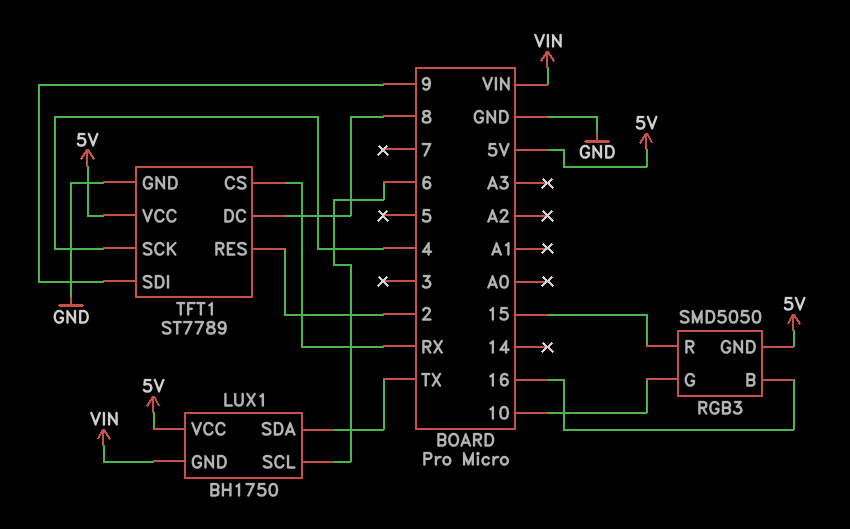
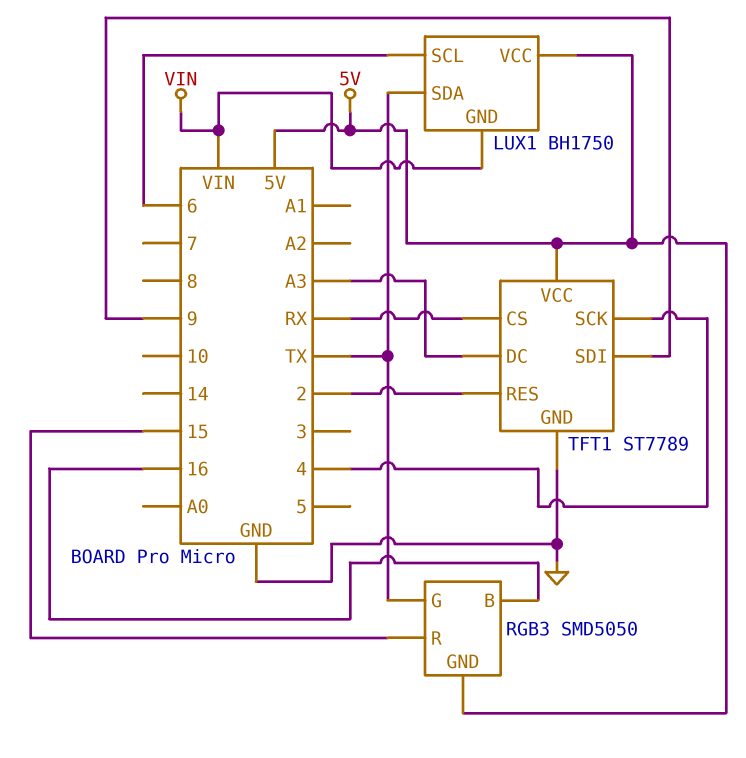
RGB3 pin G: 10 -> TX
TFT1 pin DC: 8 -> A3

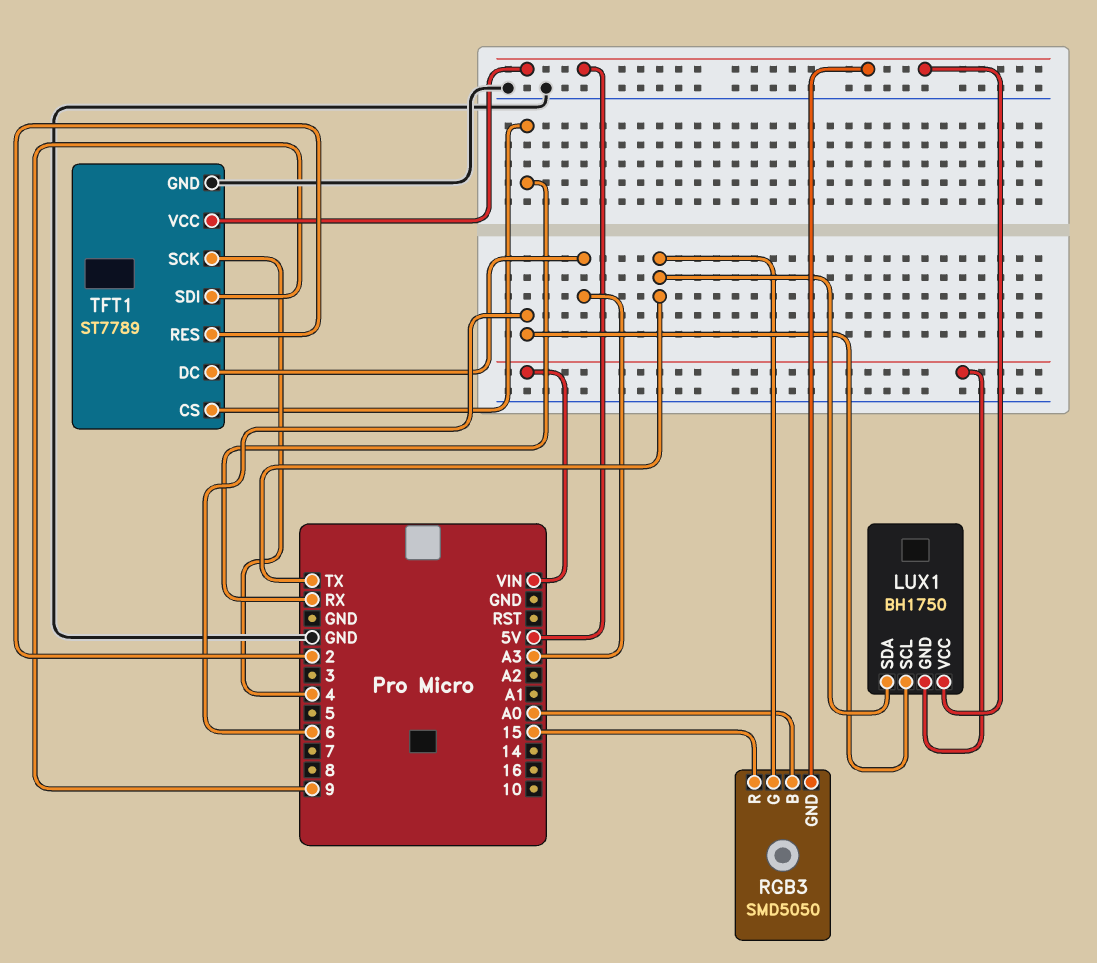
RGB3 pin B: 16 -> A0

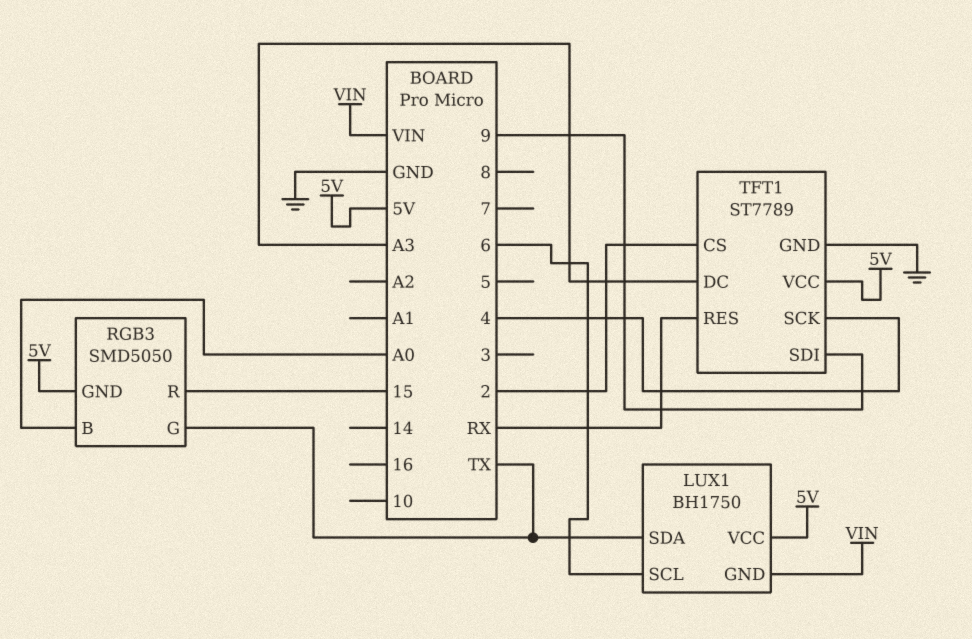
TFT1 pin CS: RX -> 2
TFT1 pin RES: 2 -> RX

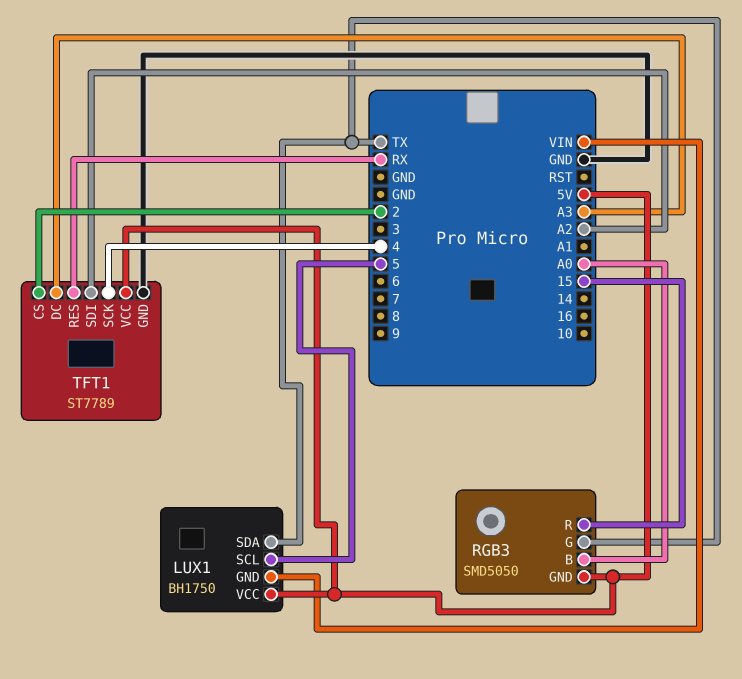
LUX1 pin SCL: 6 -> 5
TFT1 pin SDI: 9 -> A2

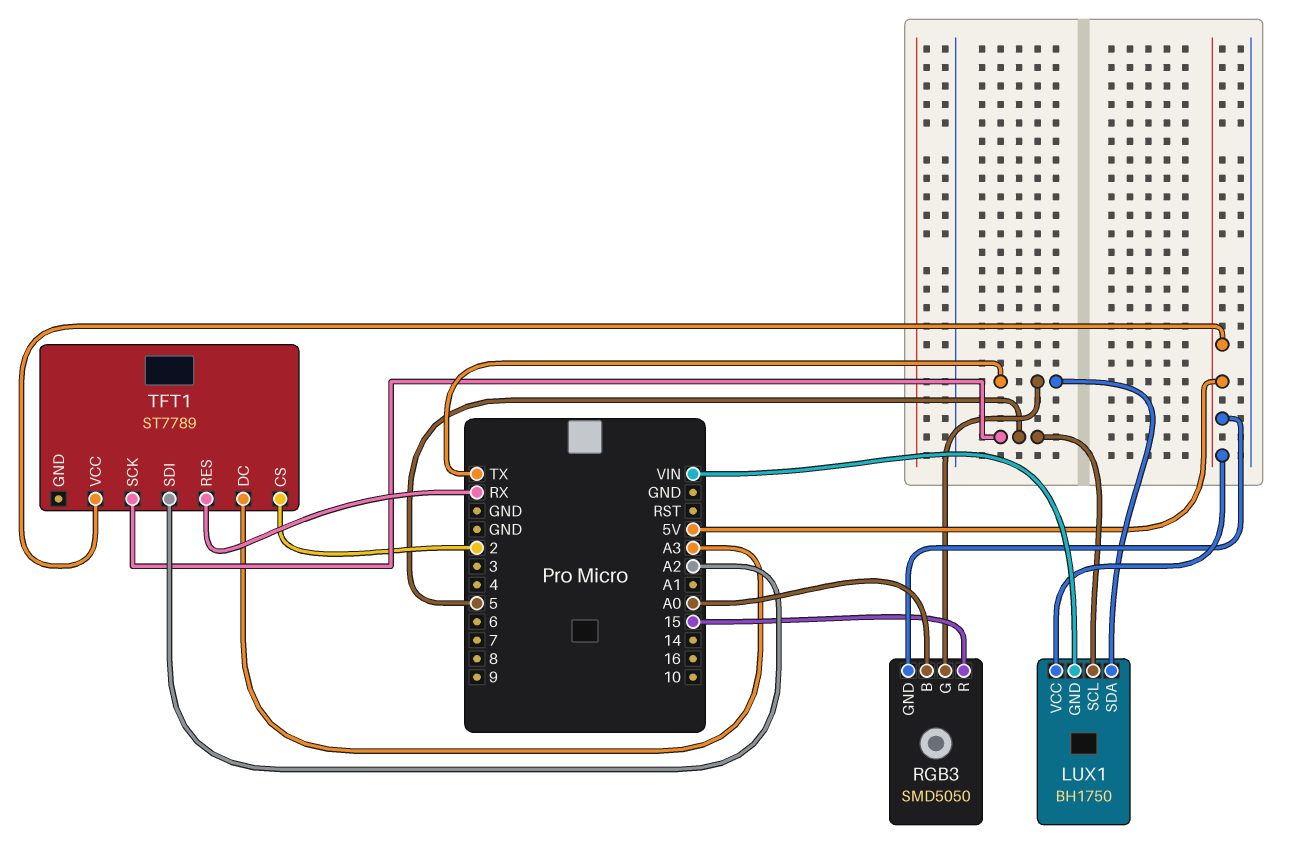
TFT1 pin GND: GND -> none
TFT1 pin SCK: 4 -> 5

